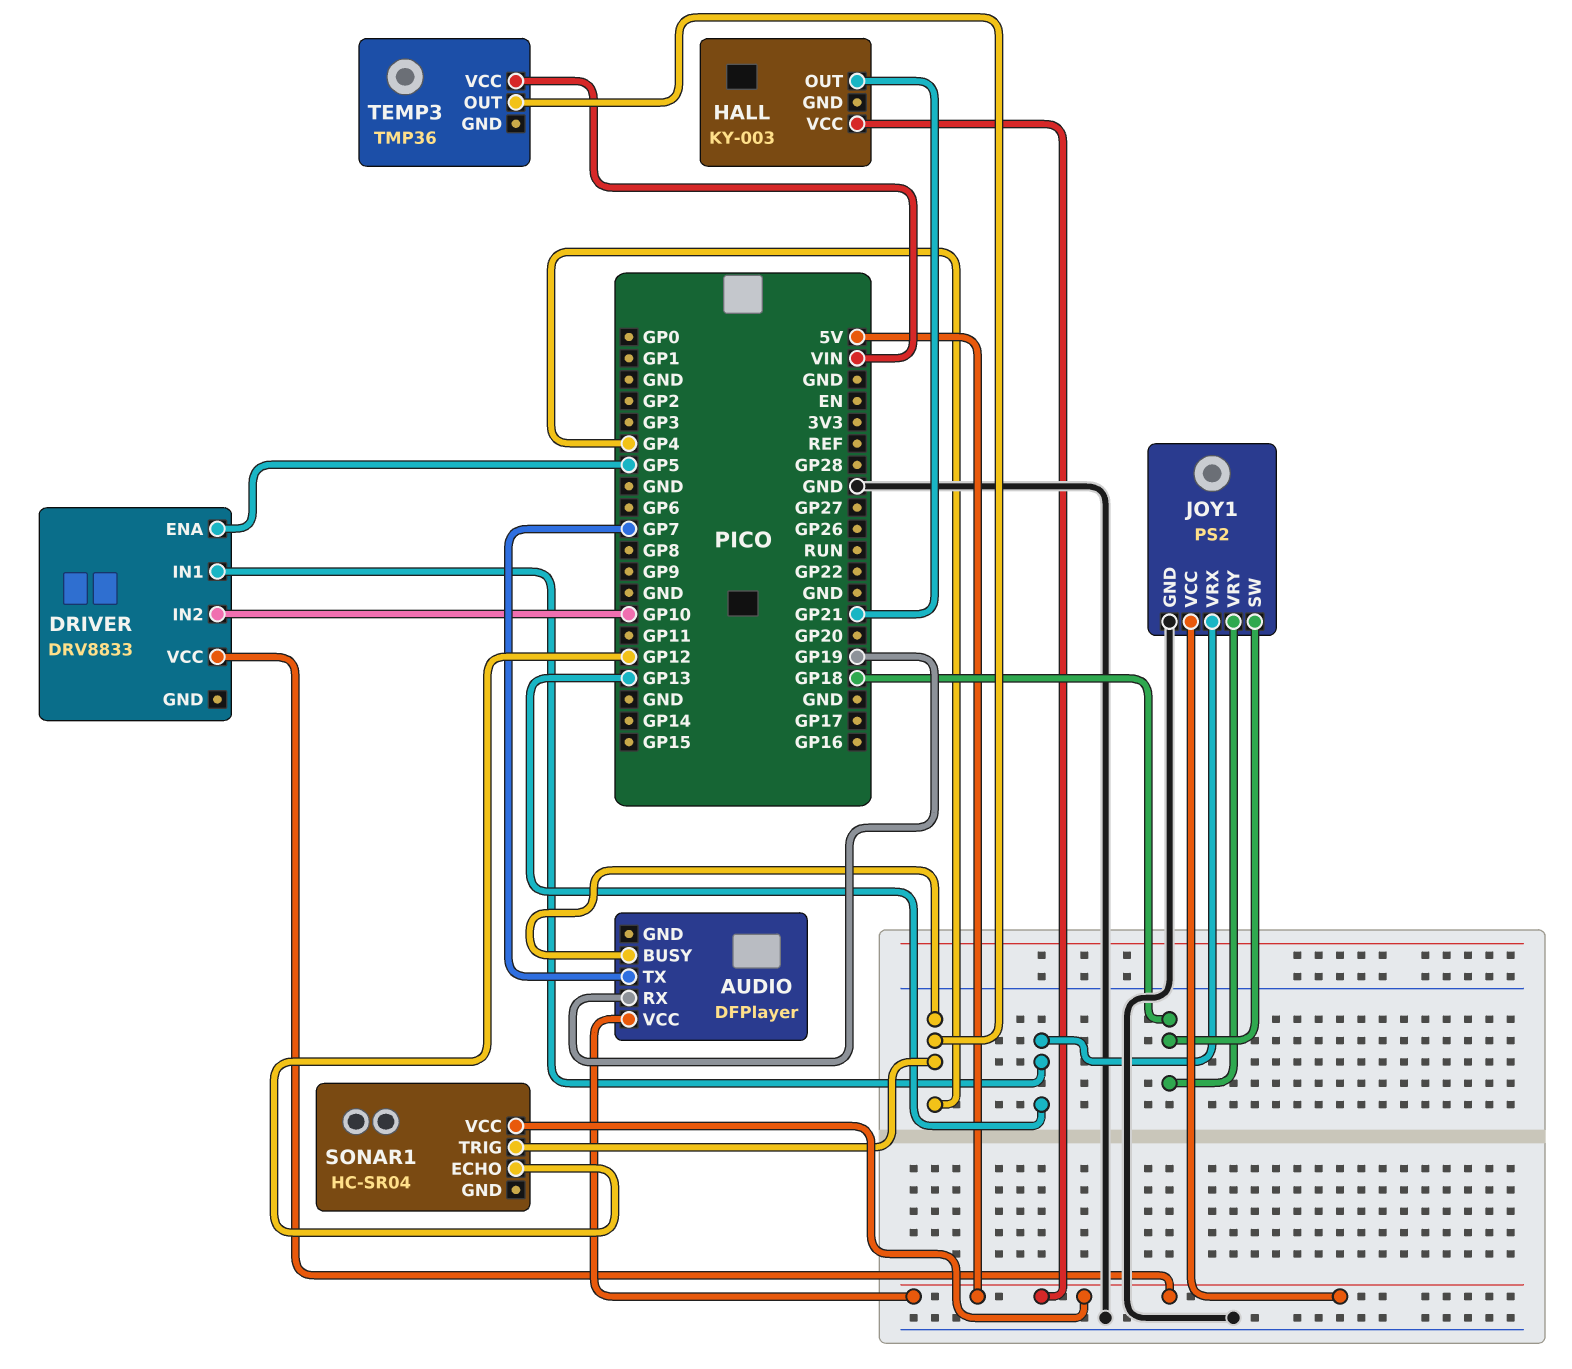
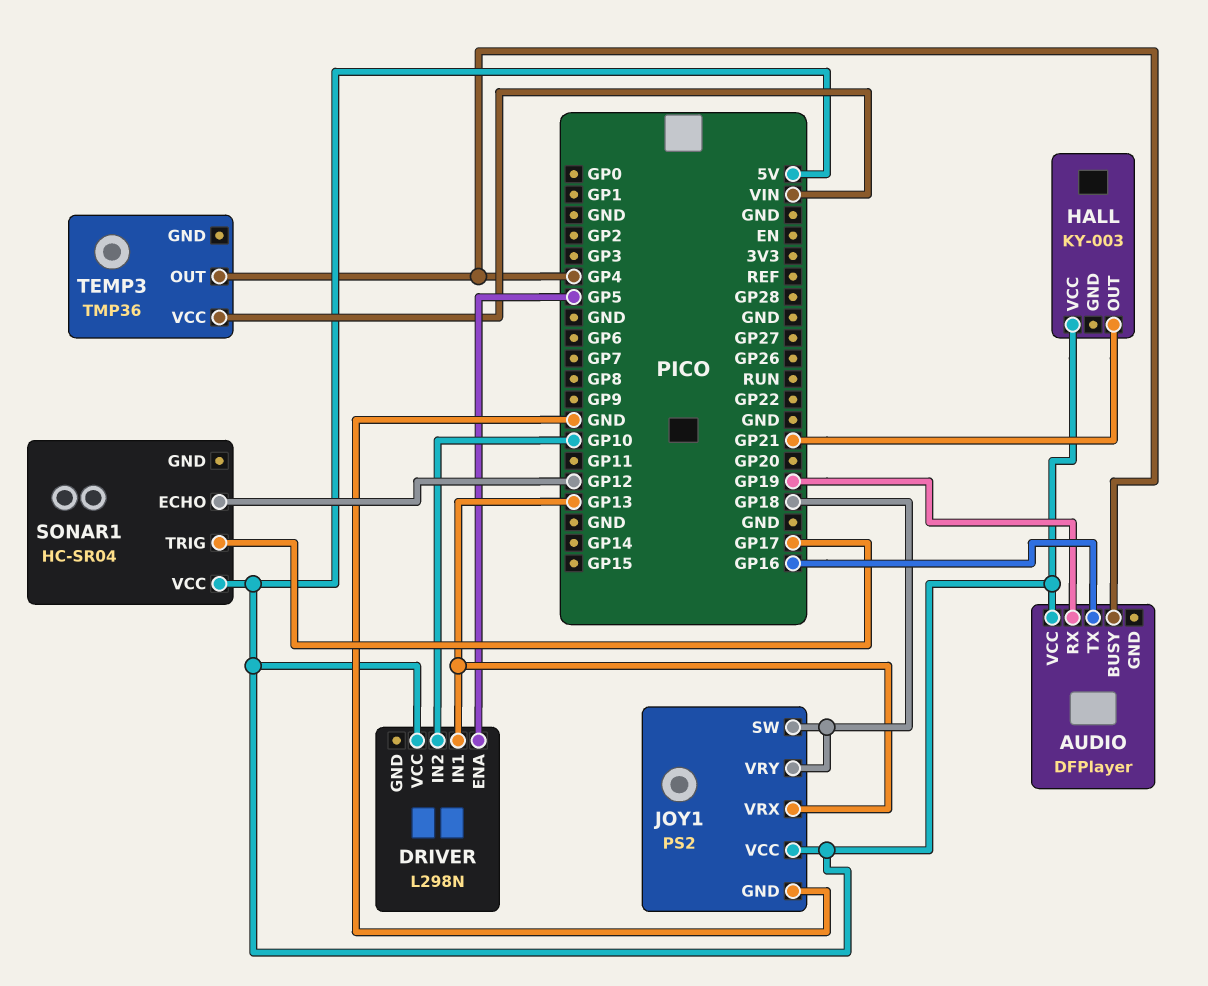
AUDIO pin TX: GP7 -> GP16
DRIVER: DRV8833 -> L298N
SONAR1 pin TRIG: GP4 -> GP17

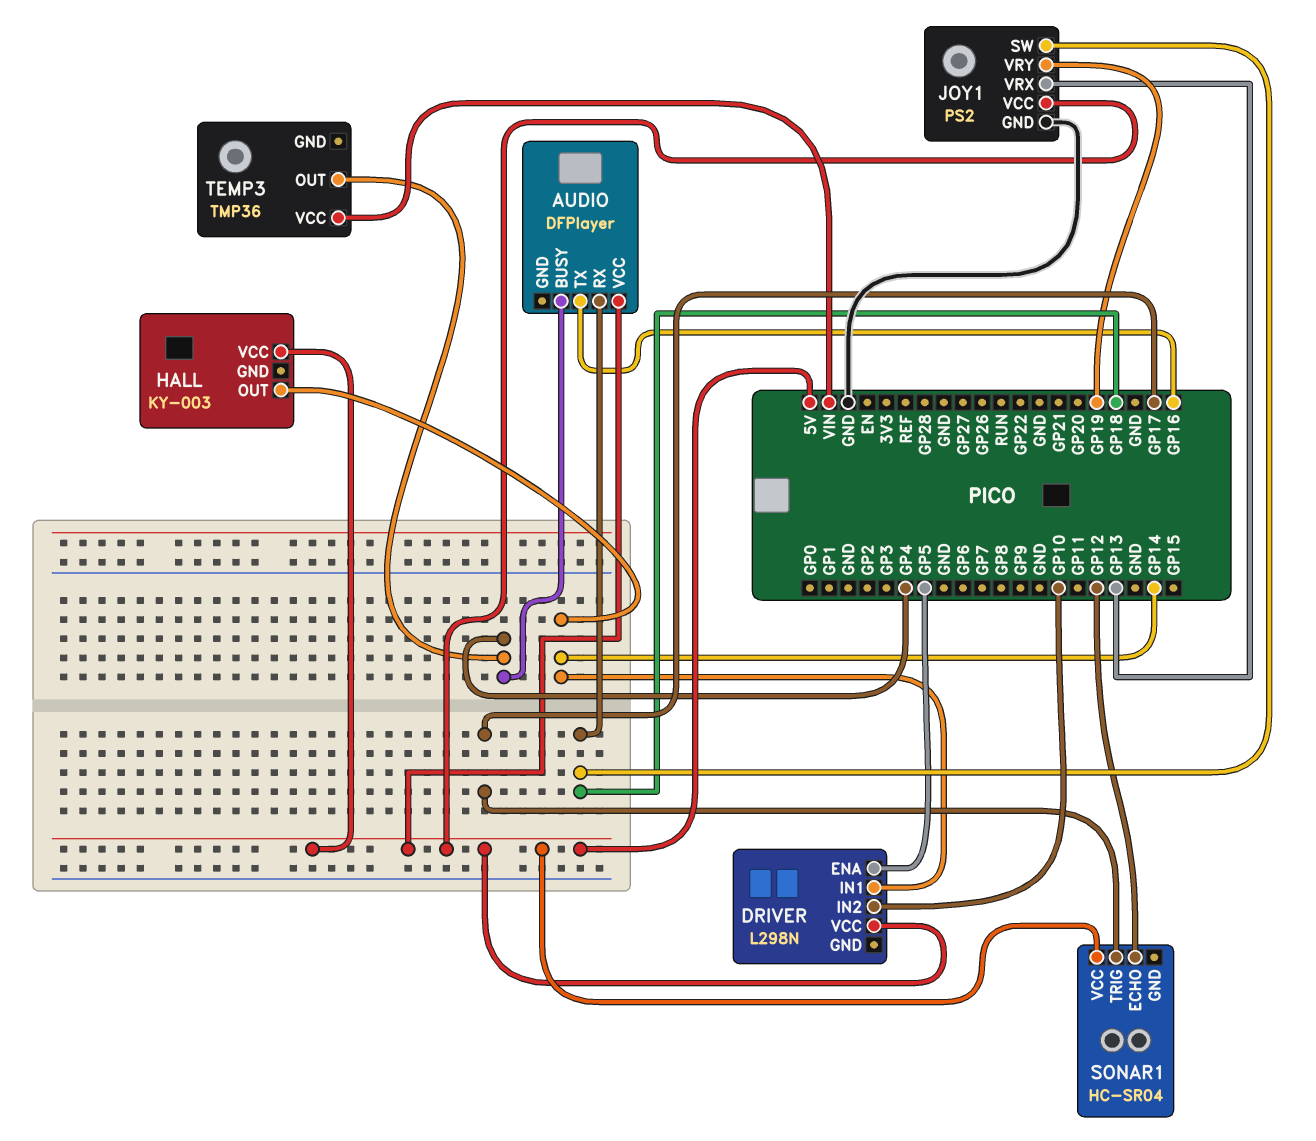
AUDIO pin RX: GP19 -> GP18
DRIVER pin IN1: GP13 -> GP14
HALL pin OUT: GP21 -> GP14
JOY1 pin VRY: GP18 -> GP19

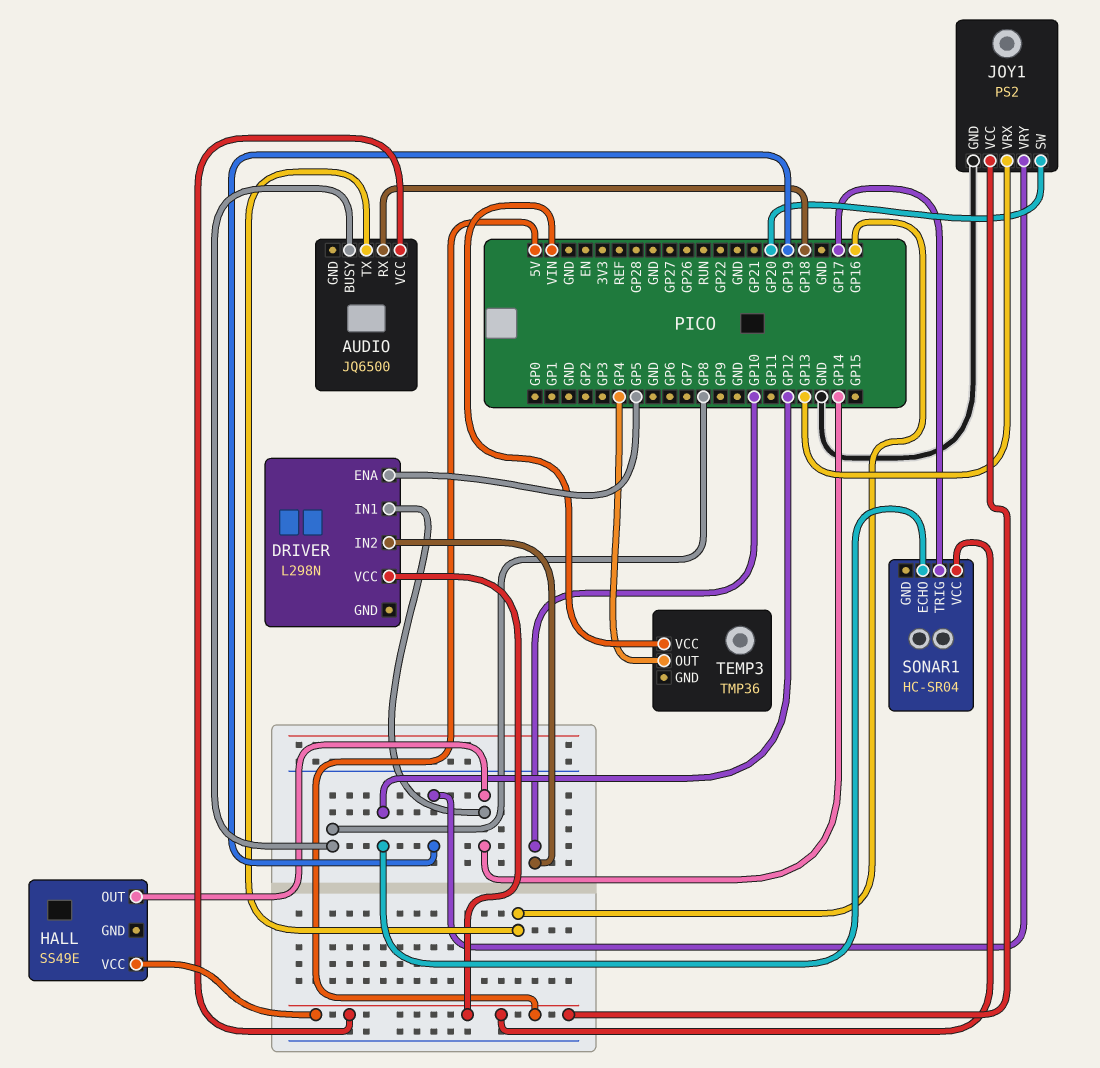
AUDIO: DFPlayer -> JQ6500
AUDIO pin BUSY: GP4 -> GP8
HALL: KY-003 -> SS49E
JOY1 pin SW: GP18 -> GP20

